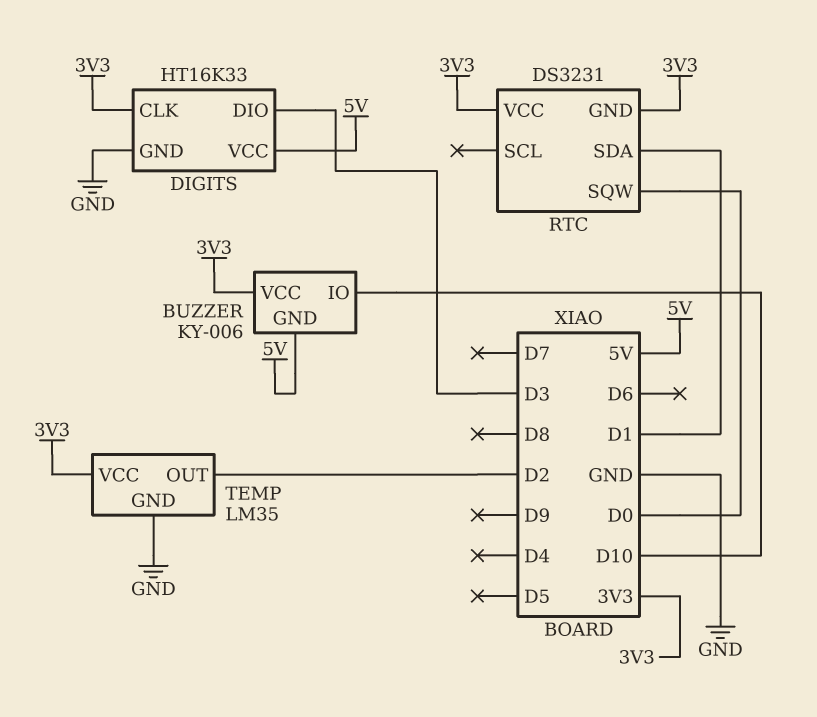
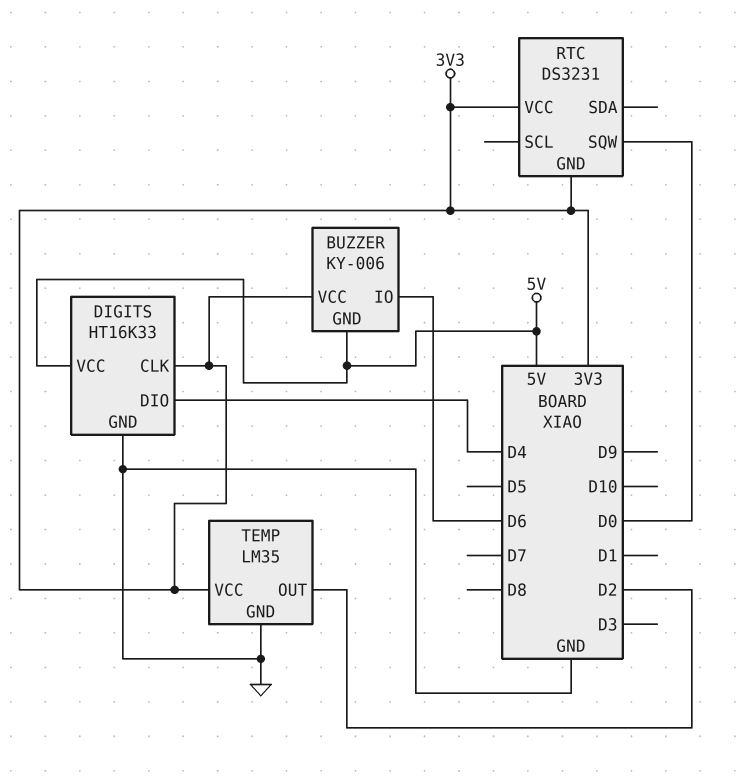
BUZZER pin IO: D10 -> D6
DIGITS pin DIO: D3 -> D4
RTC pin SDA: D1 -> none

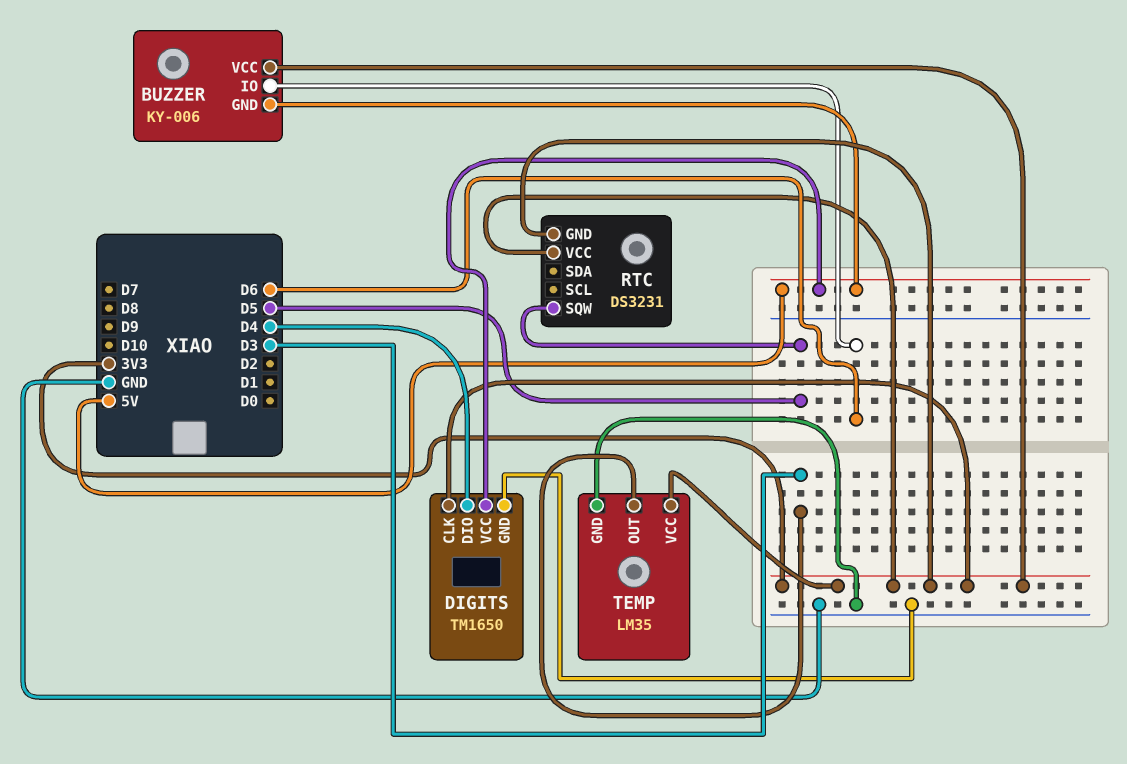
DIGITS: HT16K33 -> TM1650
RTC pin SQW: D0 -> D5
TEMP pin OUT: D2 -> D3

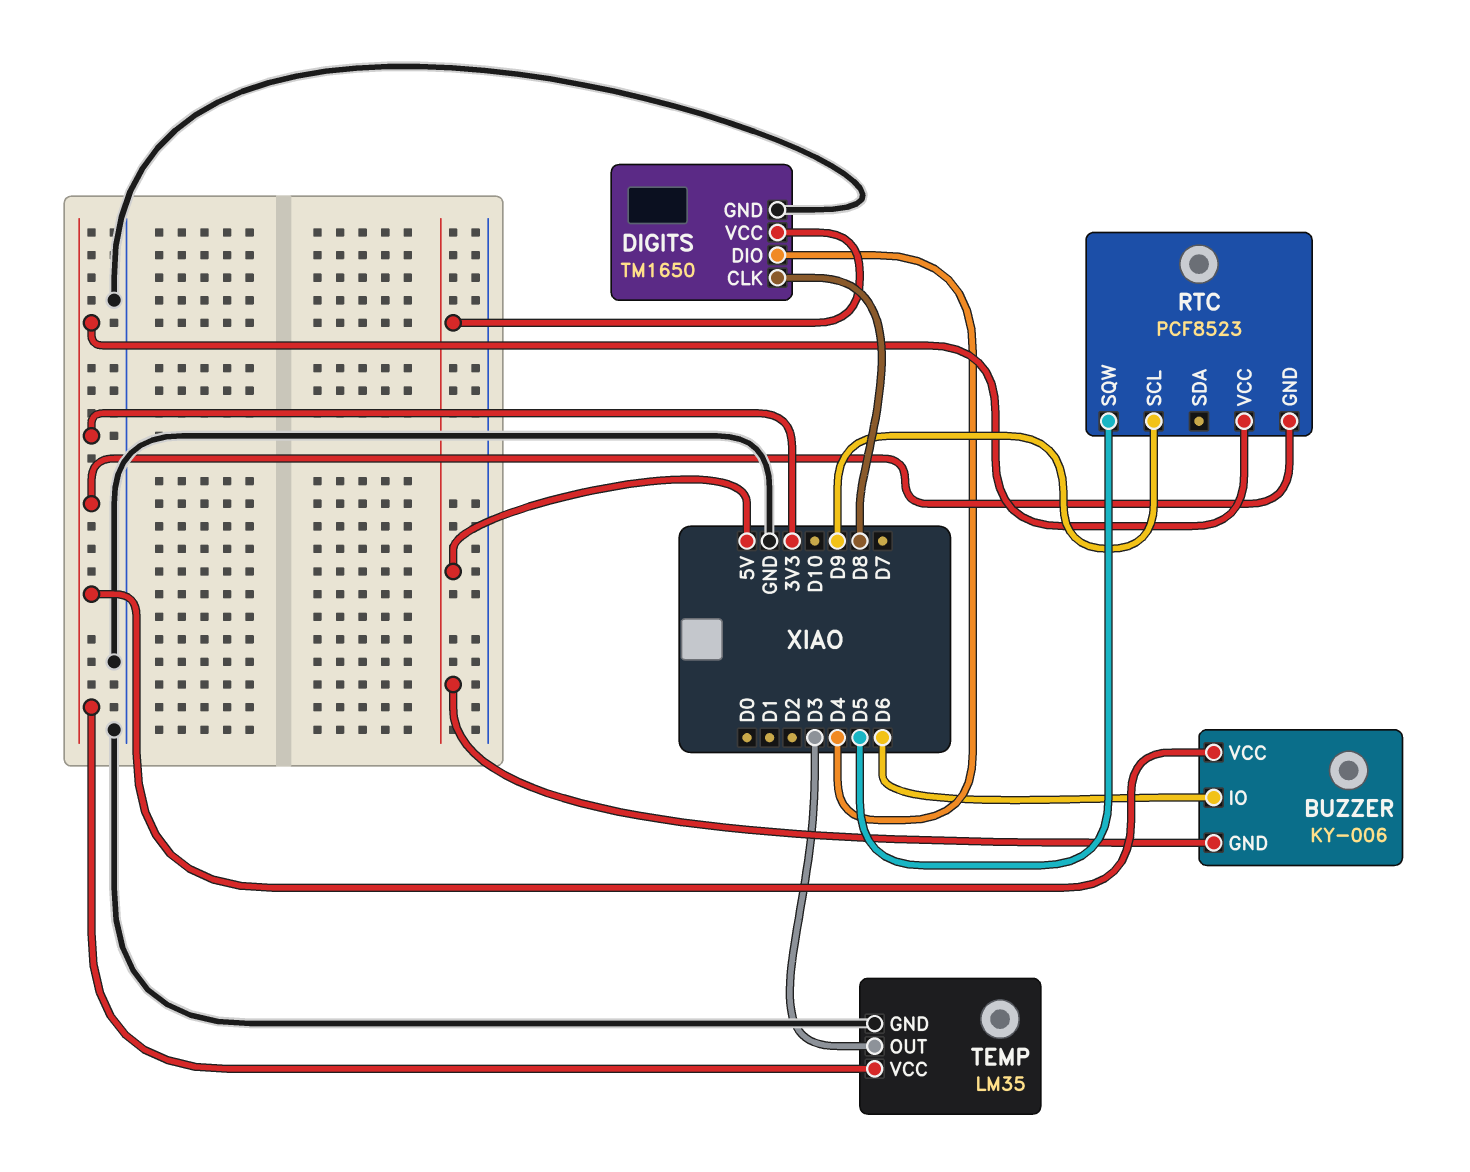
DIGITS pin CLK: 3V3 -> D8
RTC: DS3231 -> PCF8523
RTC pin SCL: none -> D9

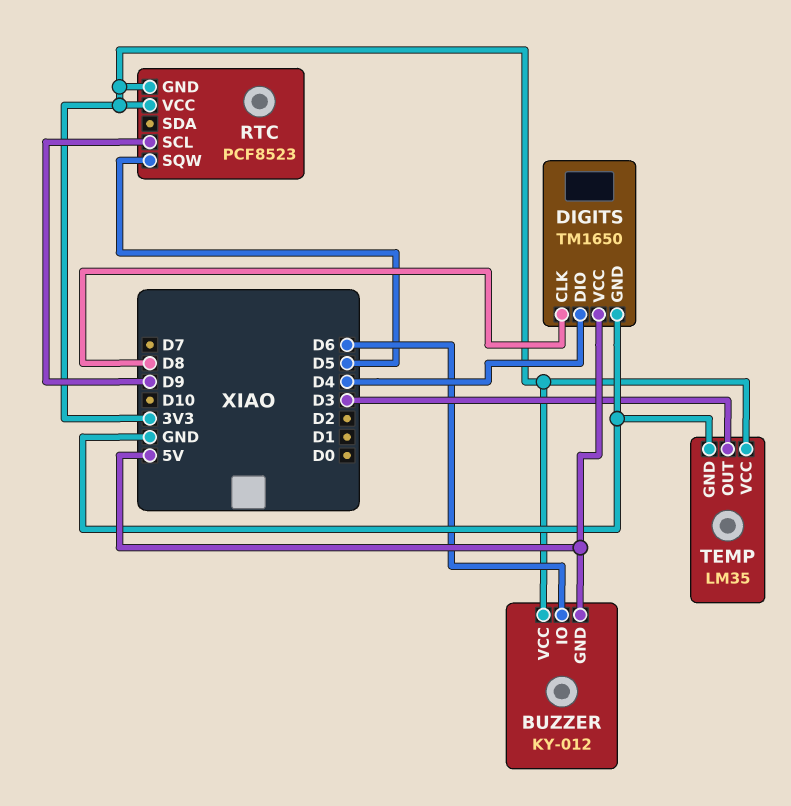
BUZZER: KY-006 -> KY-012

